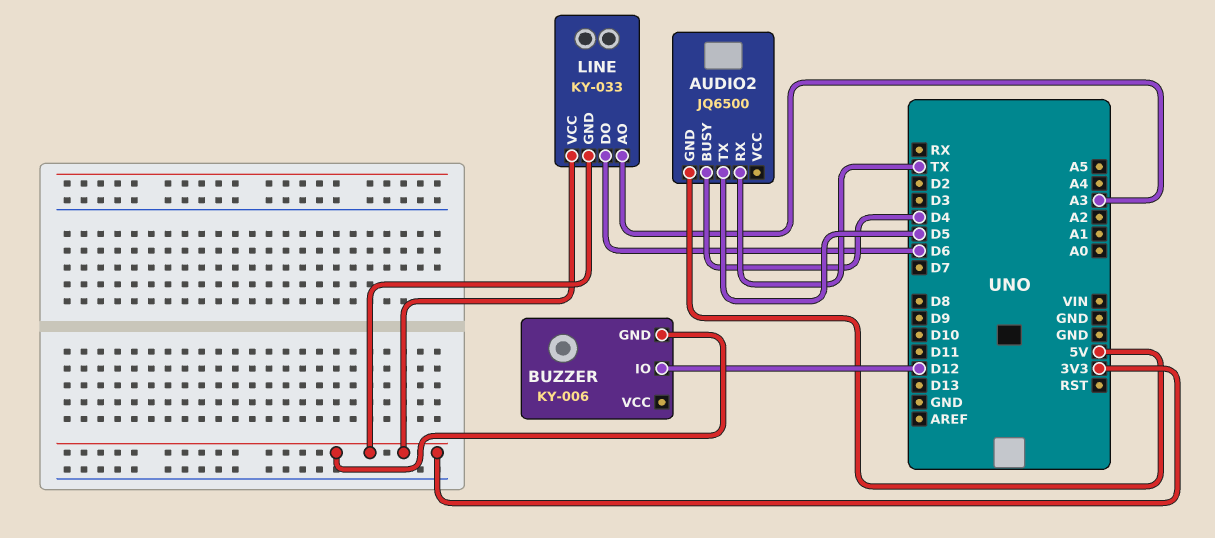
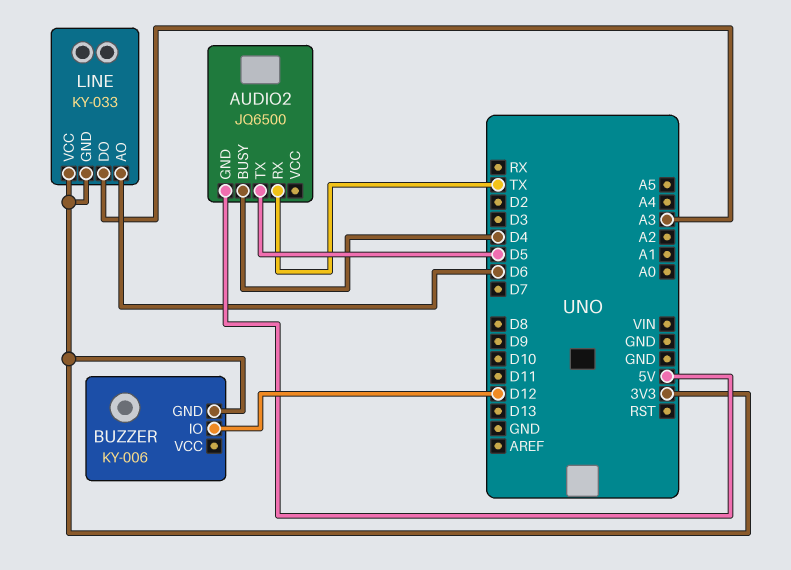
LINE pin AO: A3 -> D6
LINE pin DO: D6 -> A3

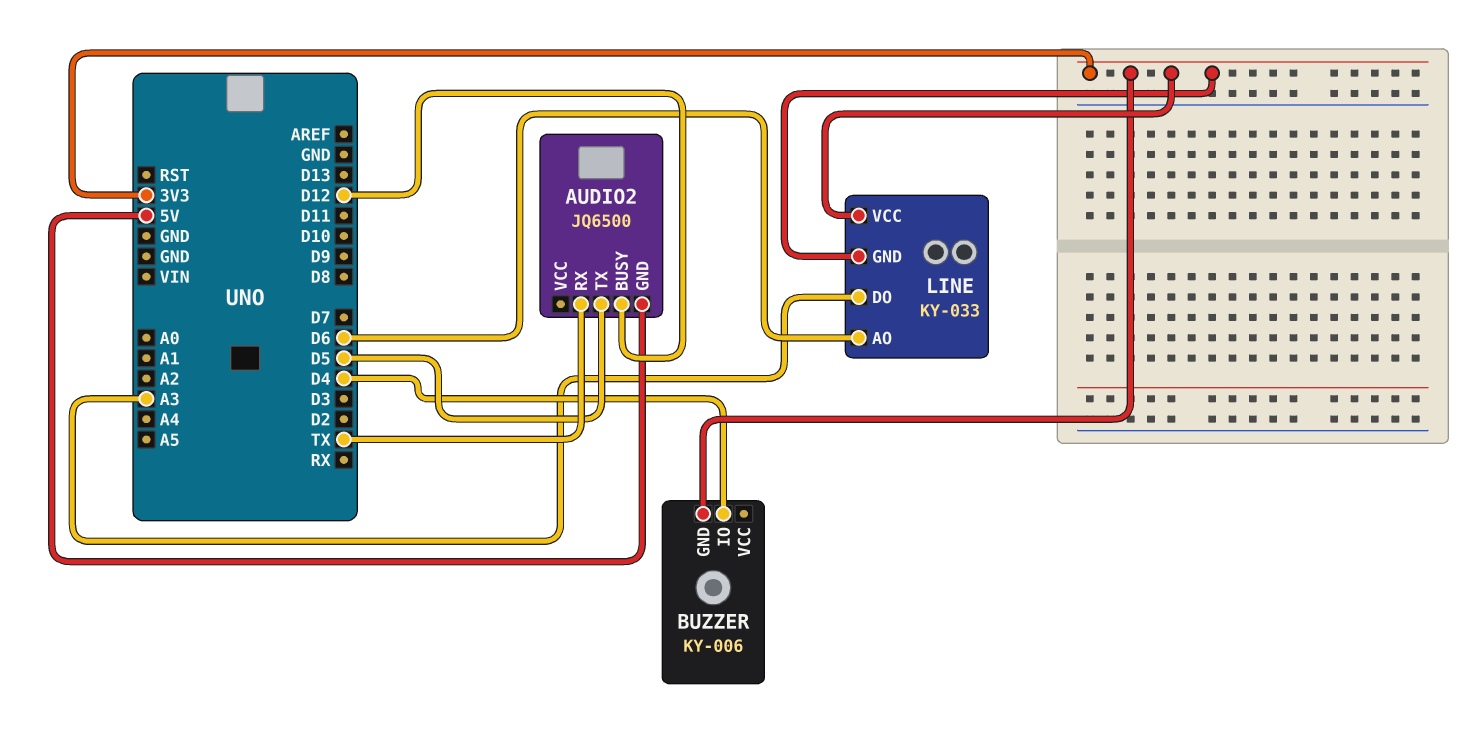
AUDIO2 pin BUSY: D4 -> D12
BUZZER pin IO: D12 -> D4

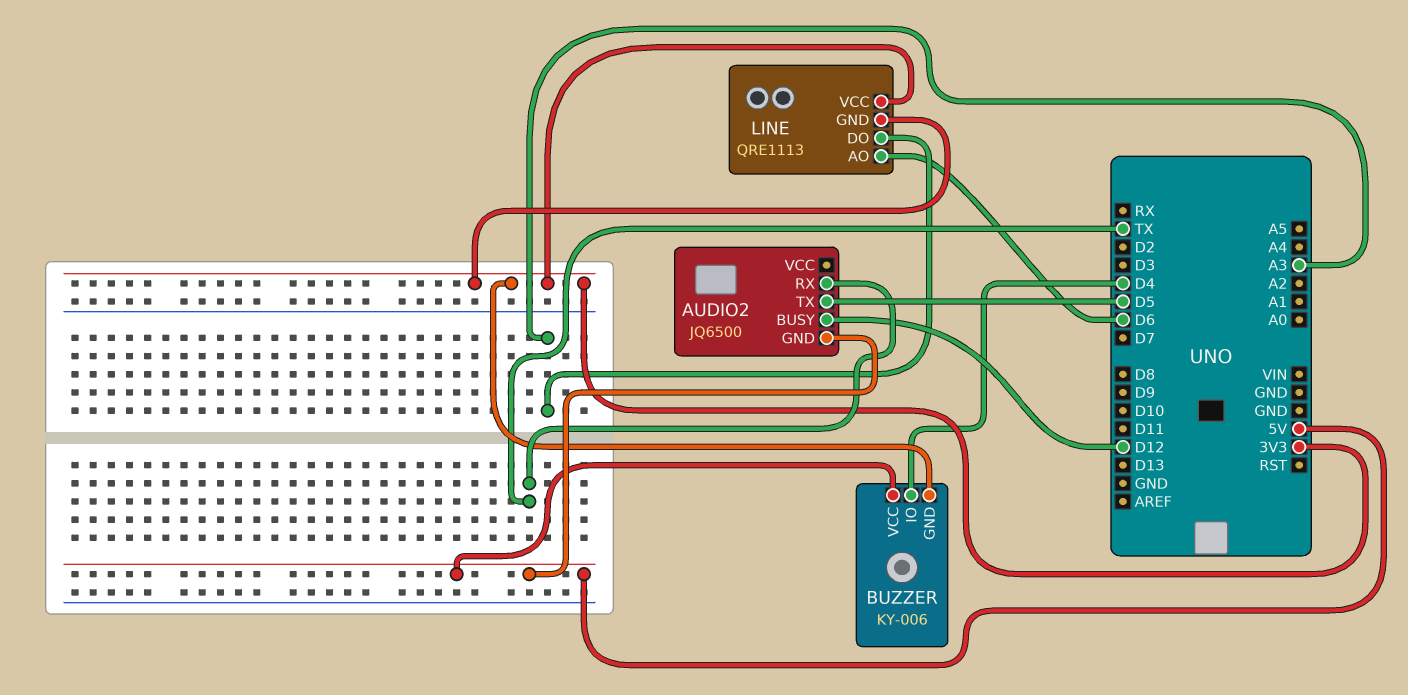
BUZZER pin VCC: none -> 5V
LINE: KY-033 -> QRE1113

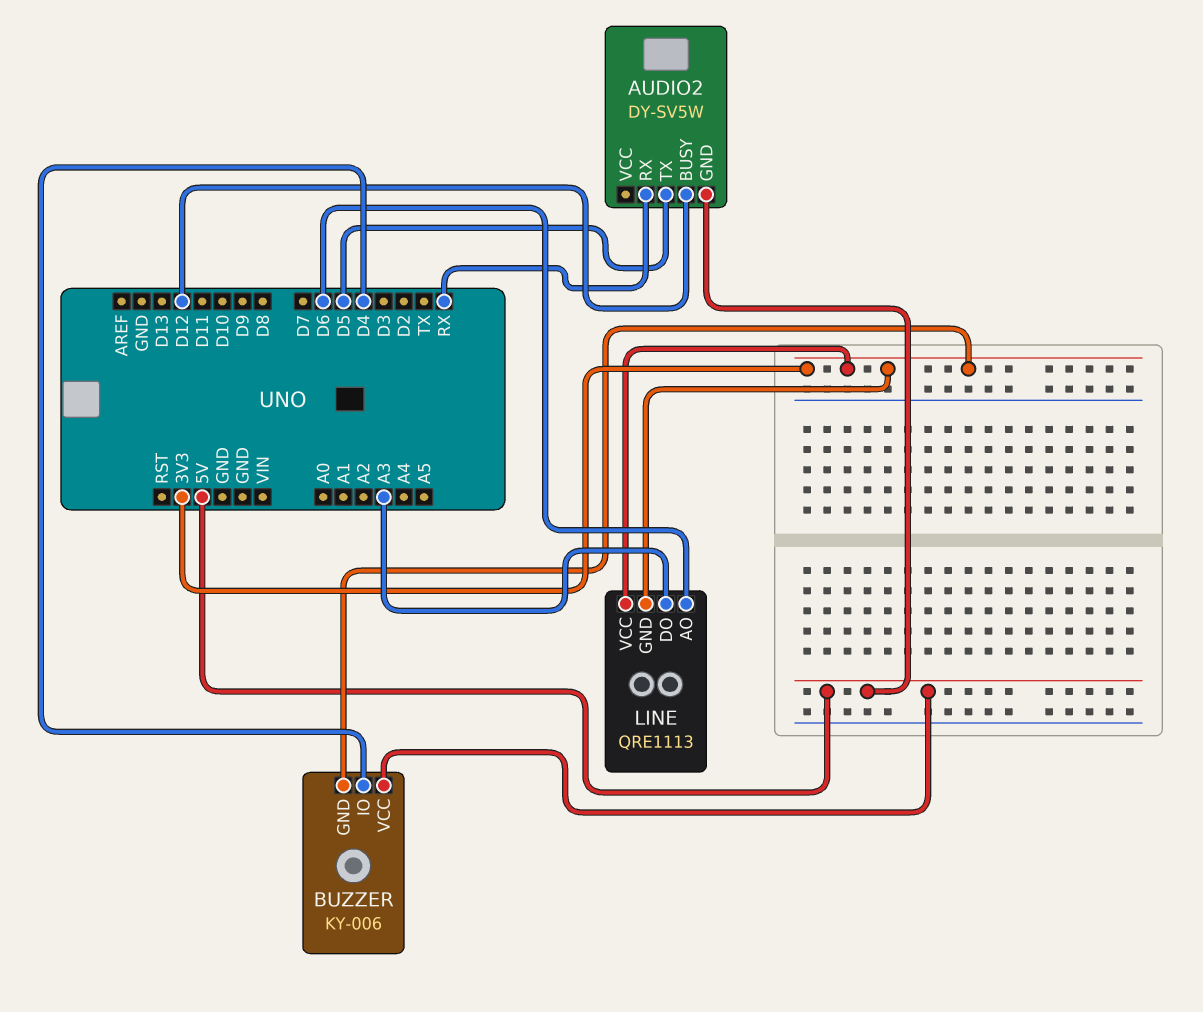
AUDIO2: JQ6500 -> DY-SV5W
AUDIO2 pin RX: TX -> RX

